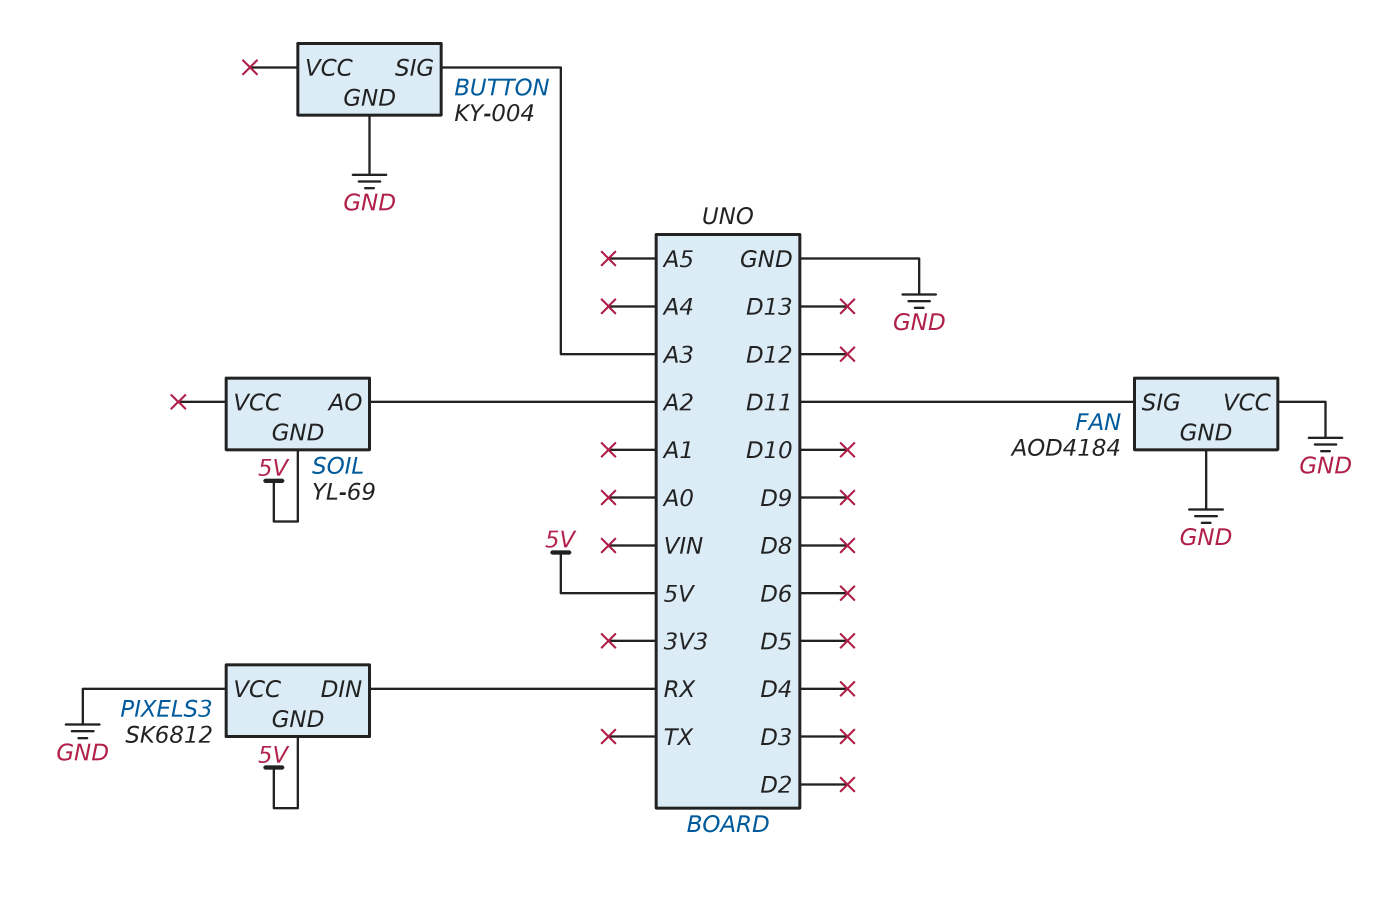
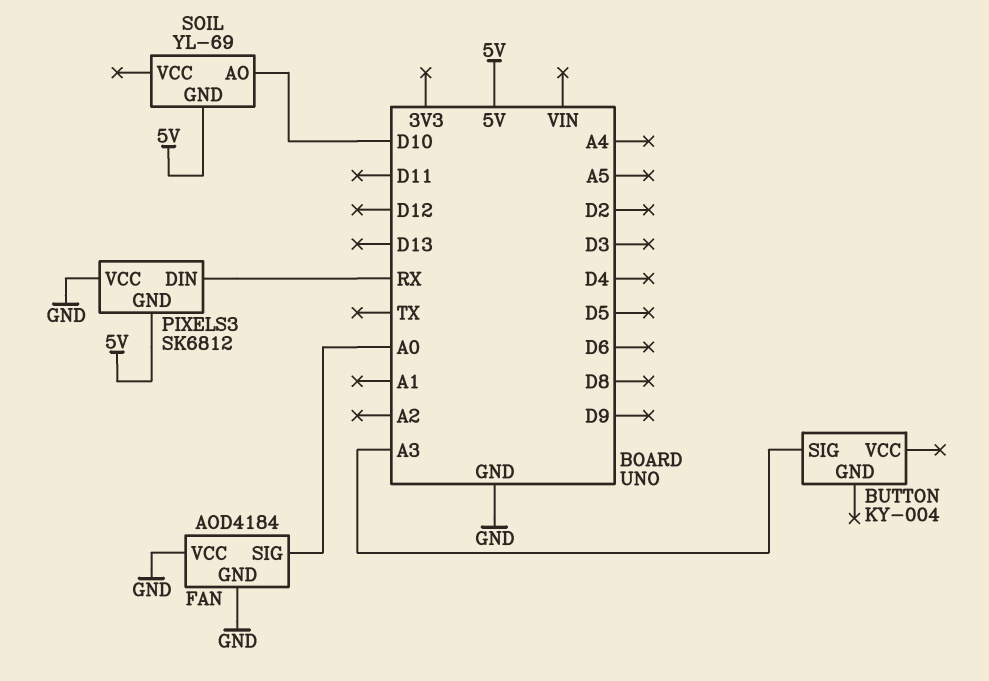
BUTTON pin GND: GND -> none
FAN pin SIG: D11 -> A0
SOIL pin AO: A2 -> D10

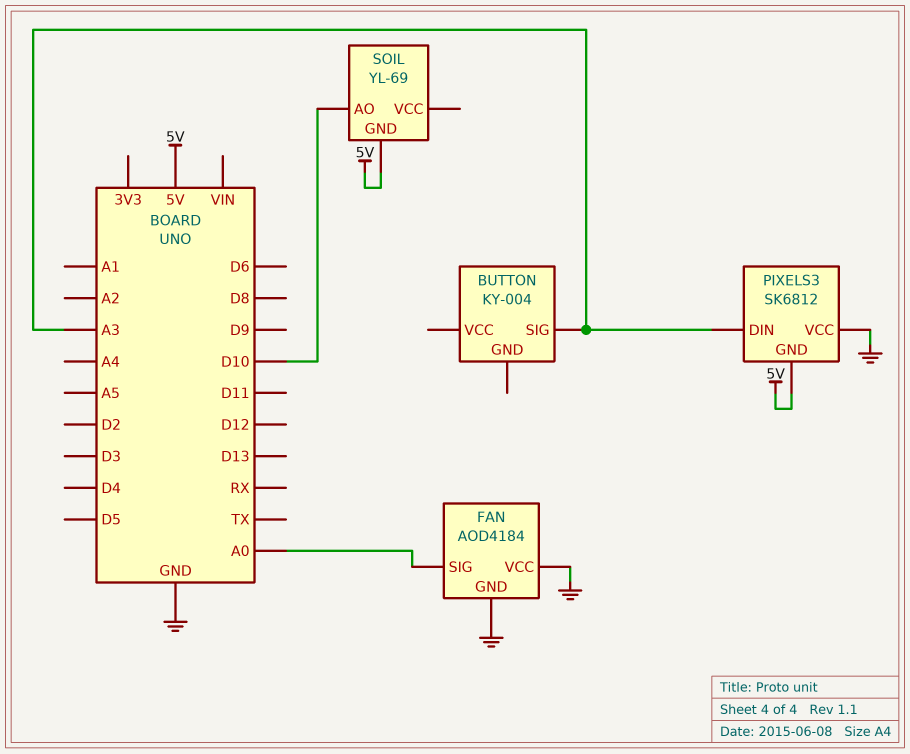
PIXELS3 pin DIN: RX -> A3

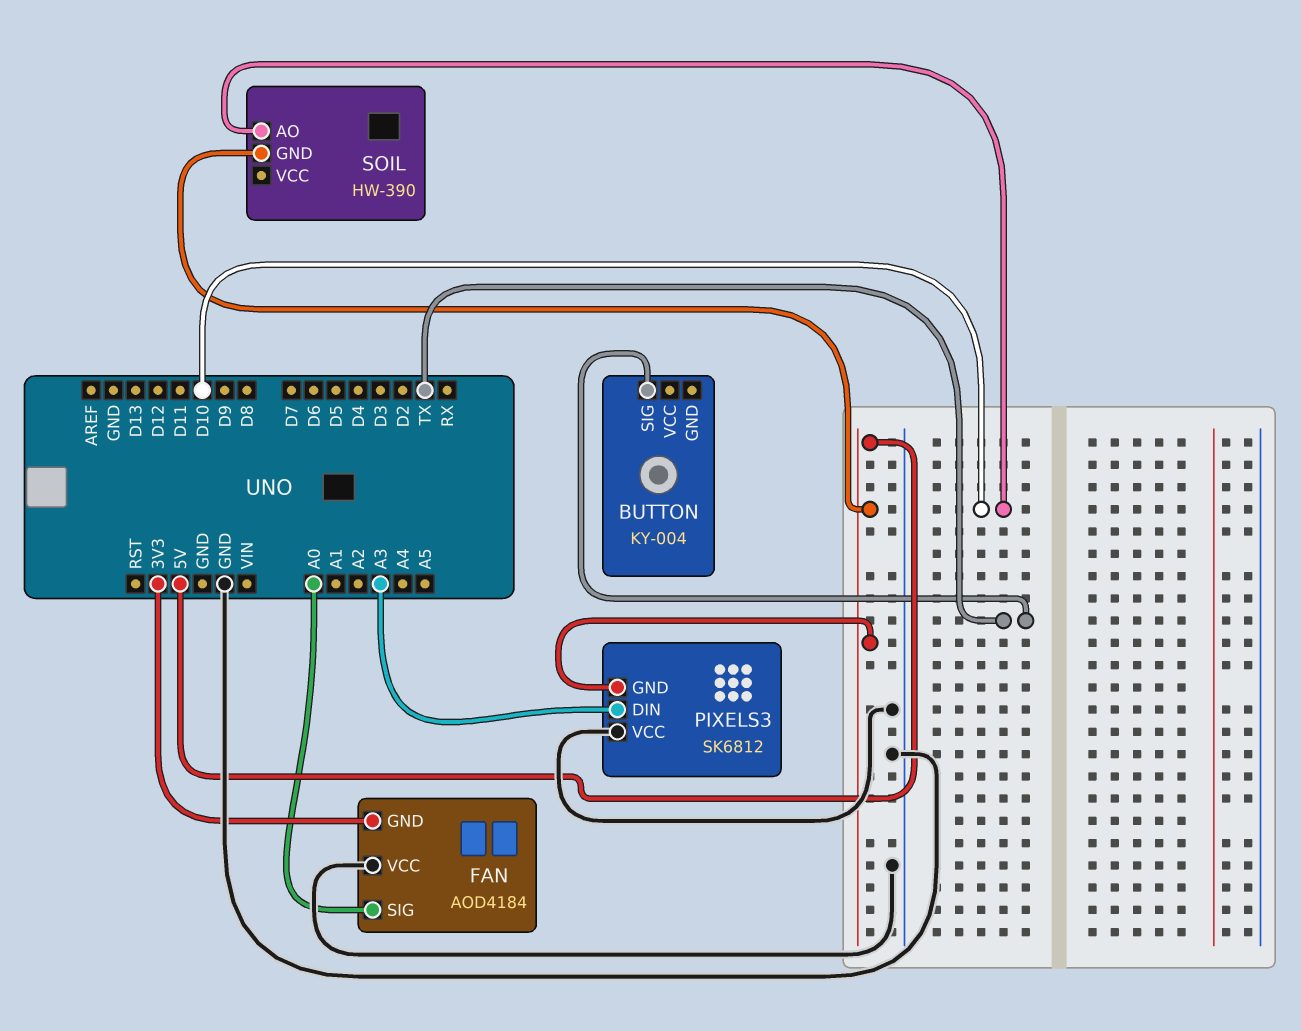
BUTTON pin SIG: A3 -> TX
FAN pin GND: GND -> 3V3
SOIL: YL-69 -> HW-390

